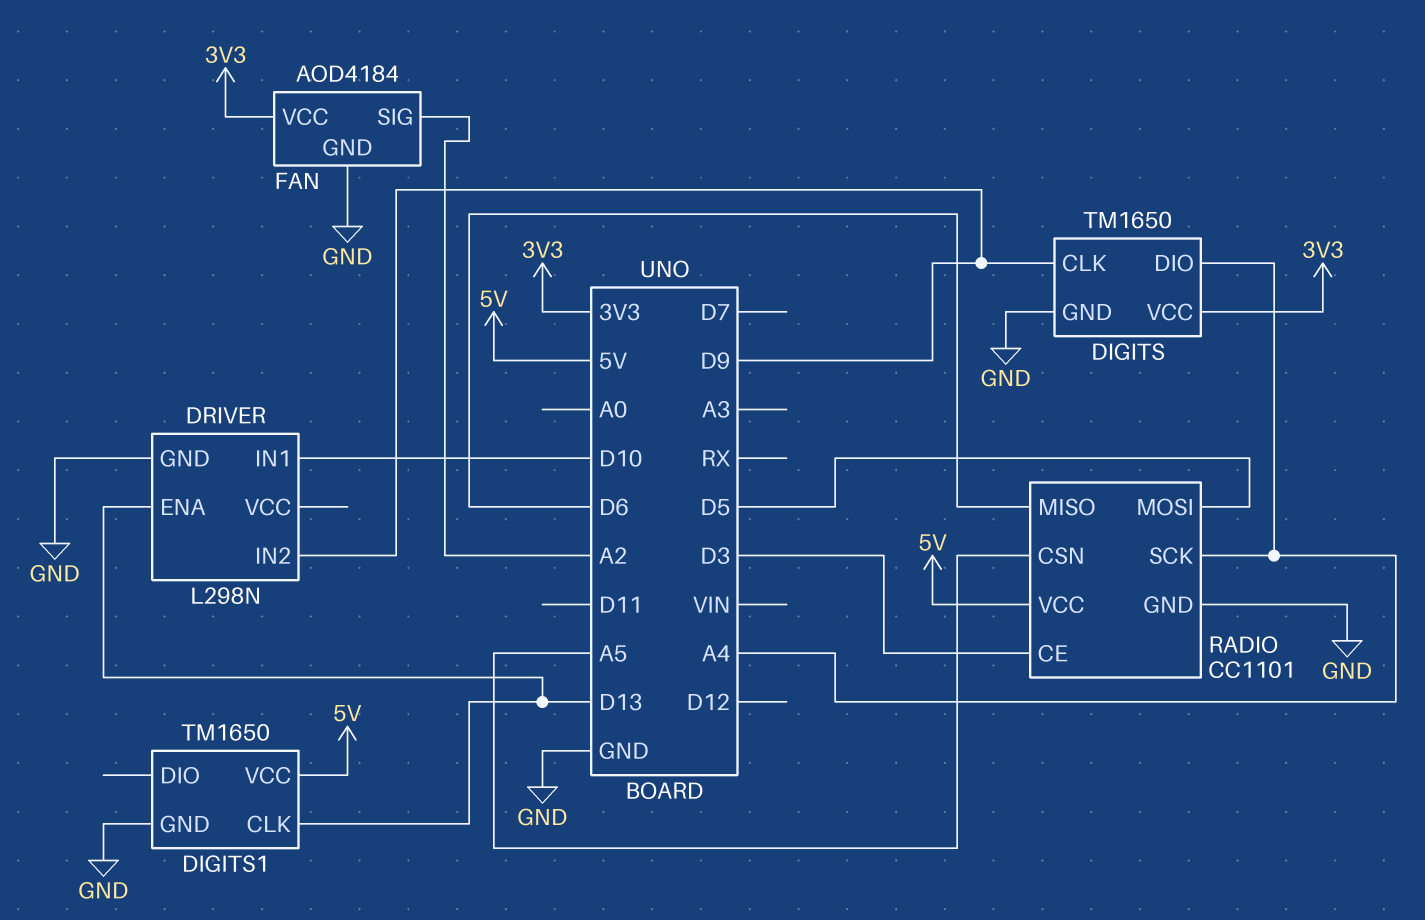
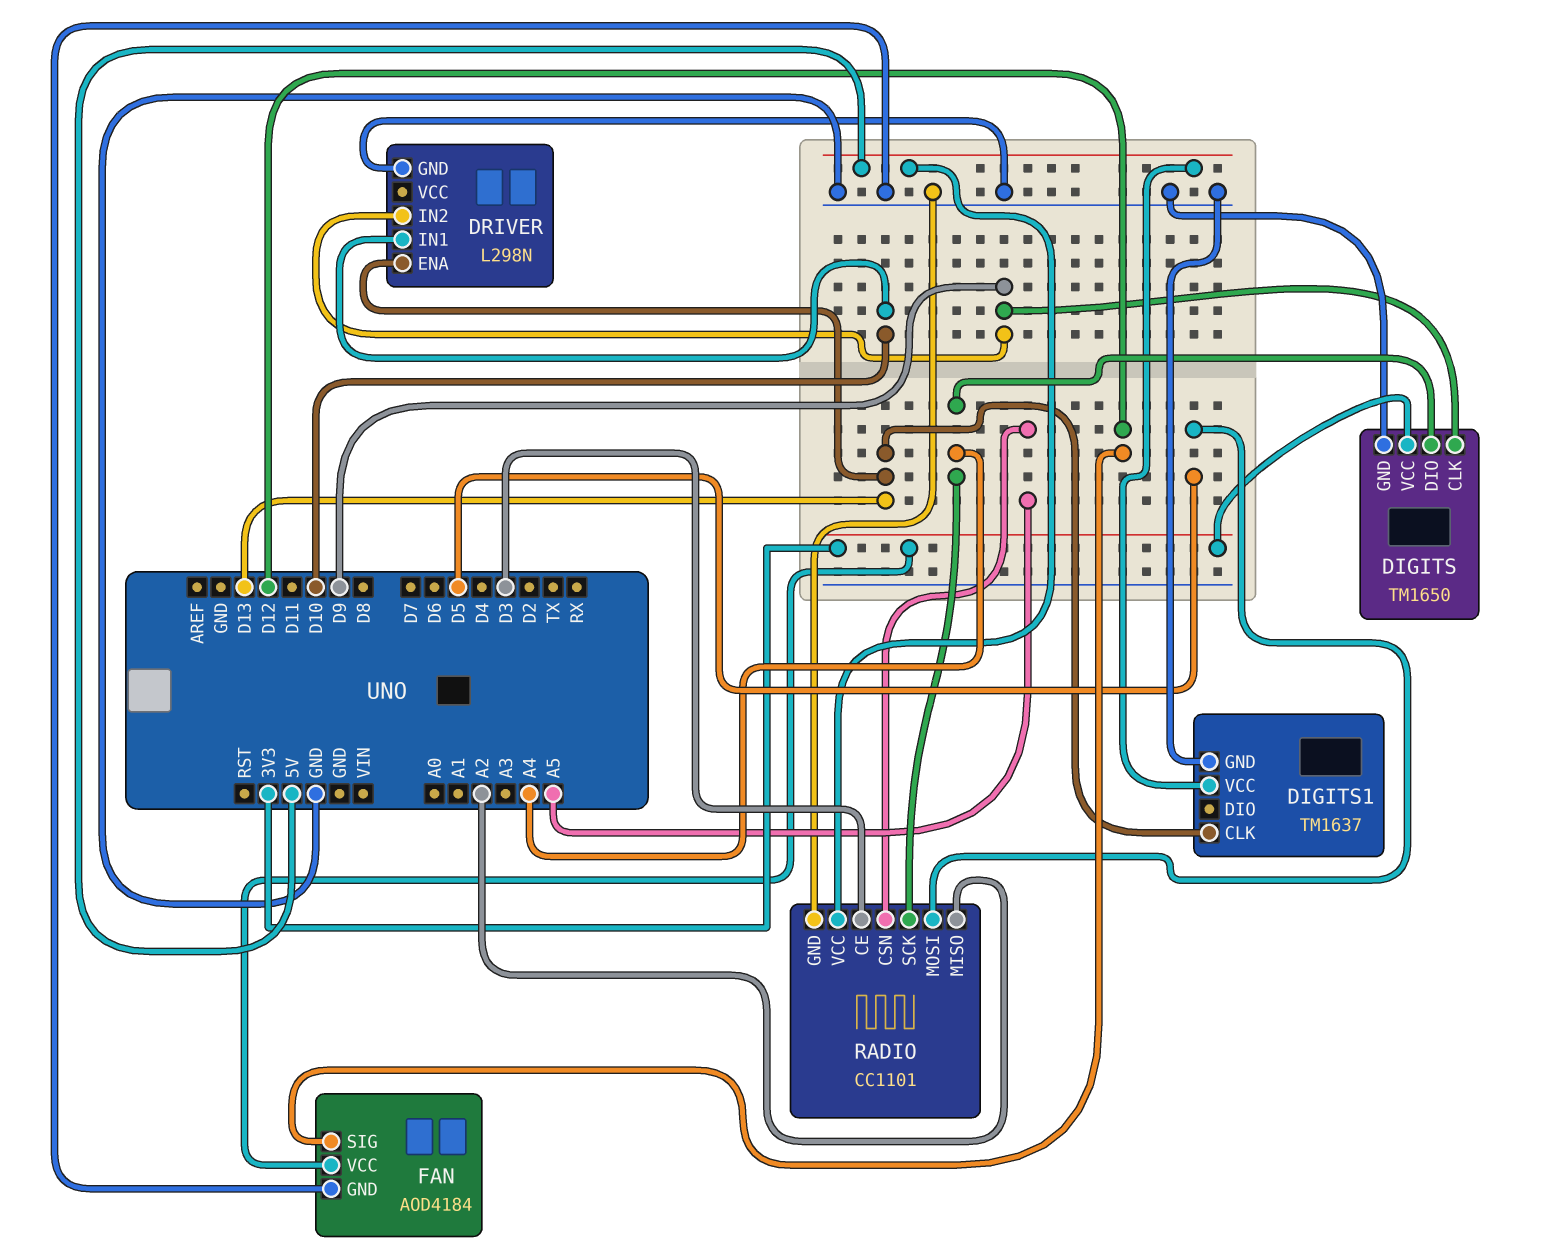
DIGITS1: TM1650 -> TM1637
FAN pin SIG: A2 -> D12
RADIO pin MISO: D6 -> A2

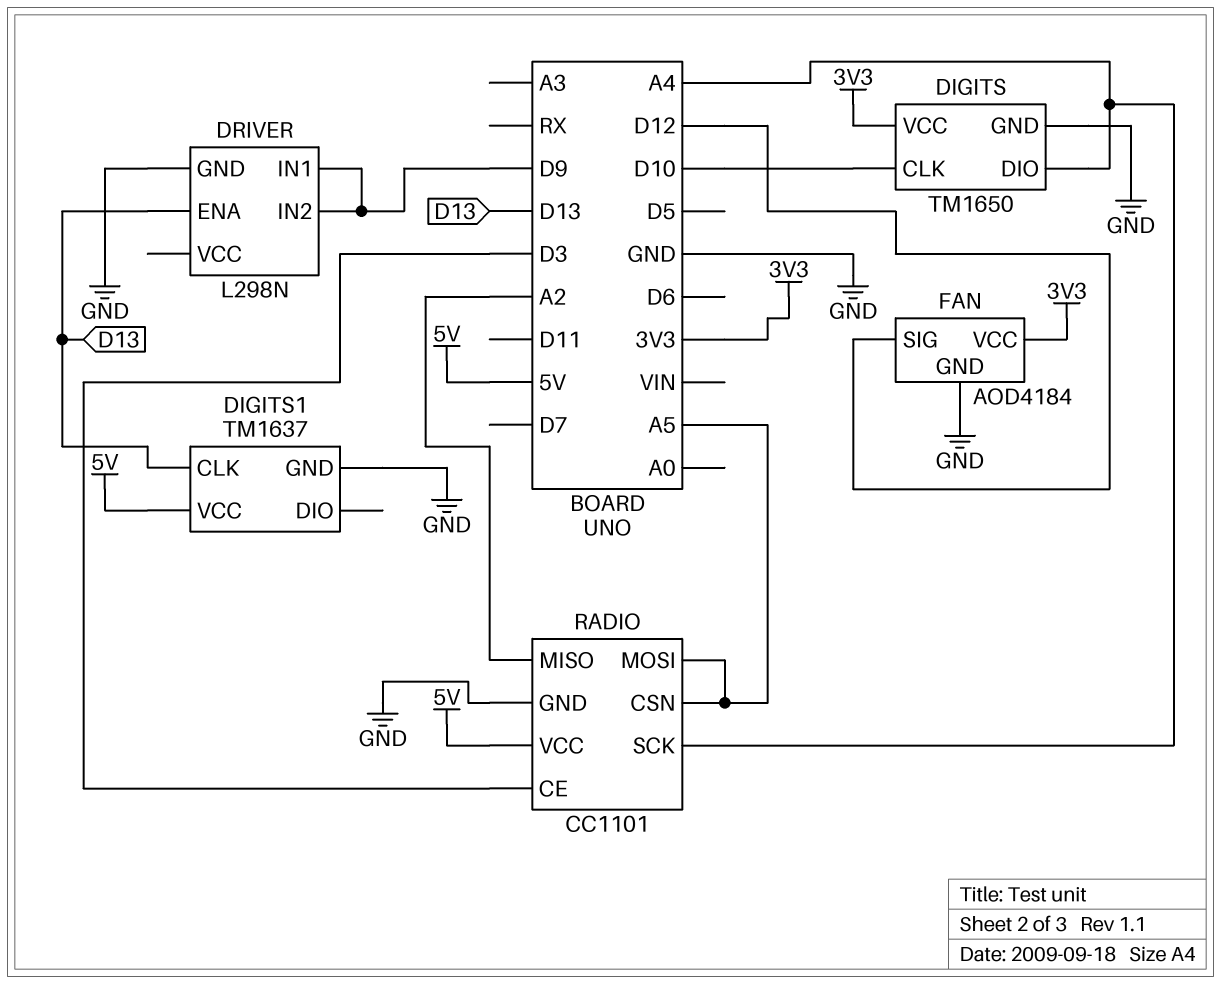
DIGITS pin CLK: D9 -> D10
DRIVER pin IN1: D10 -> D9
RADIO pin MOSI: D5 -> A5

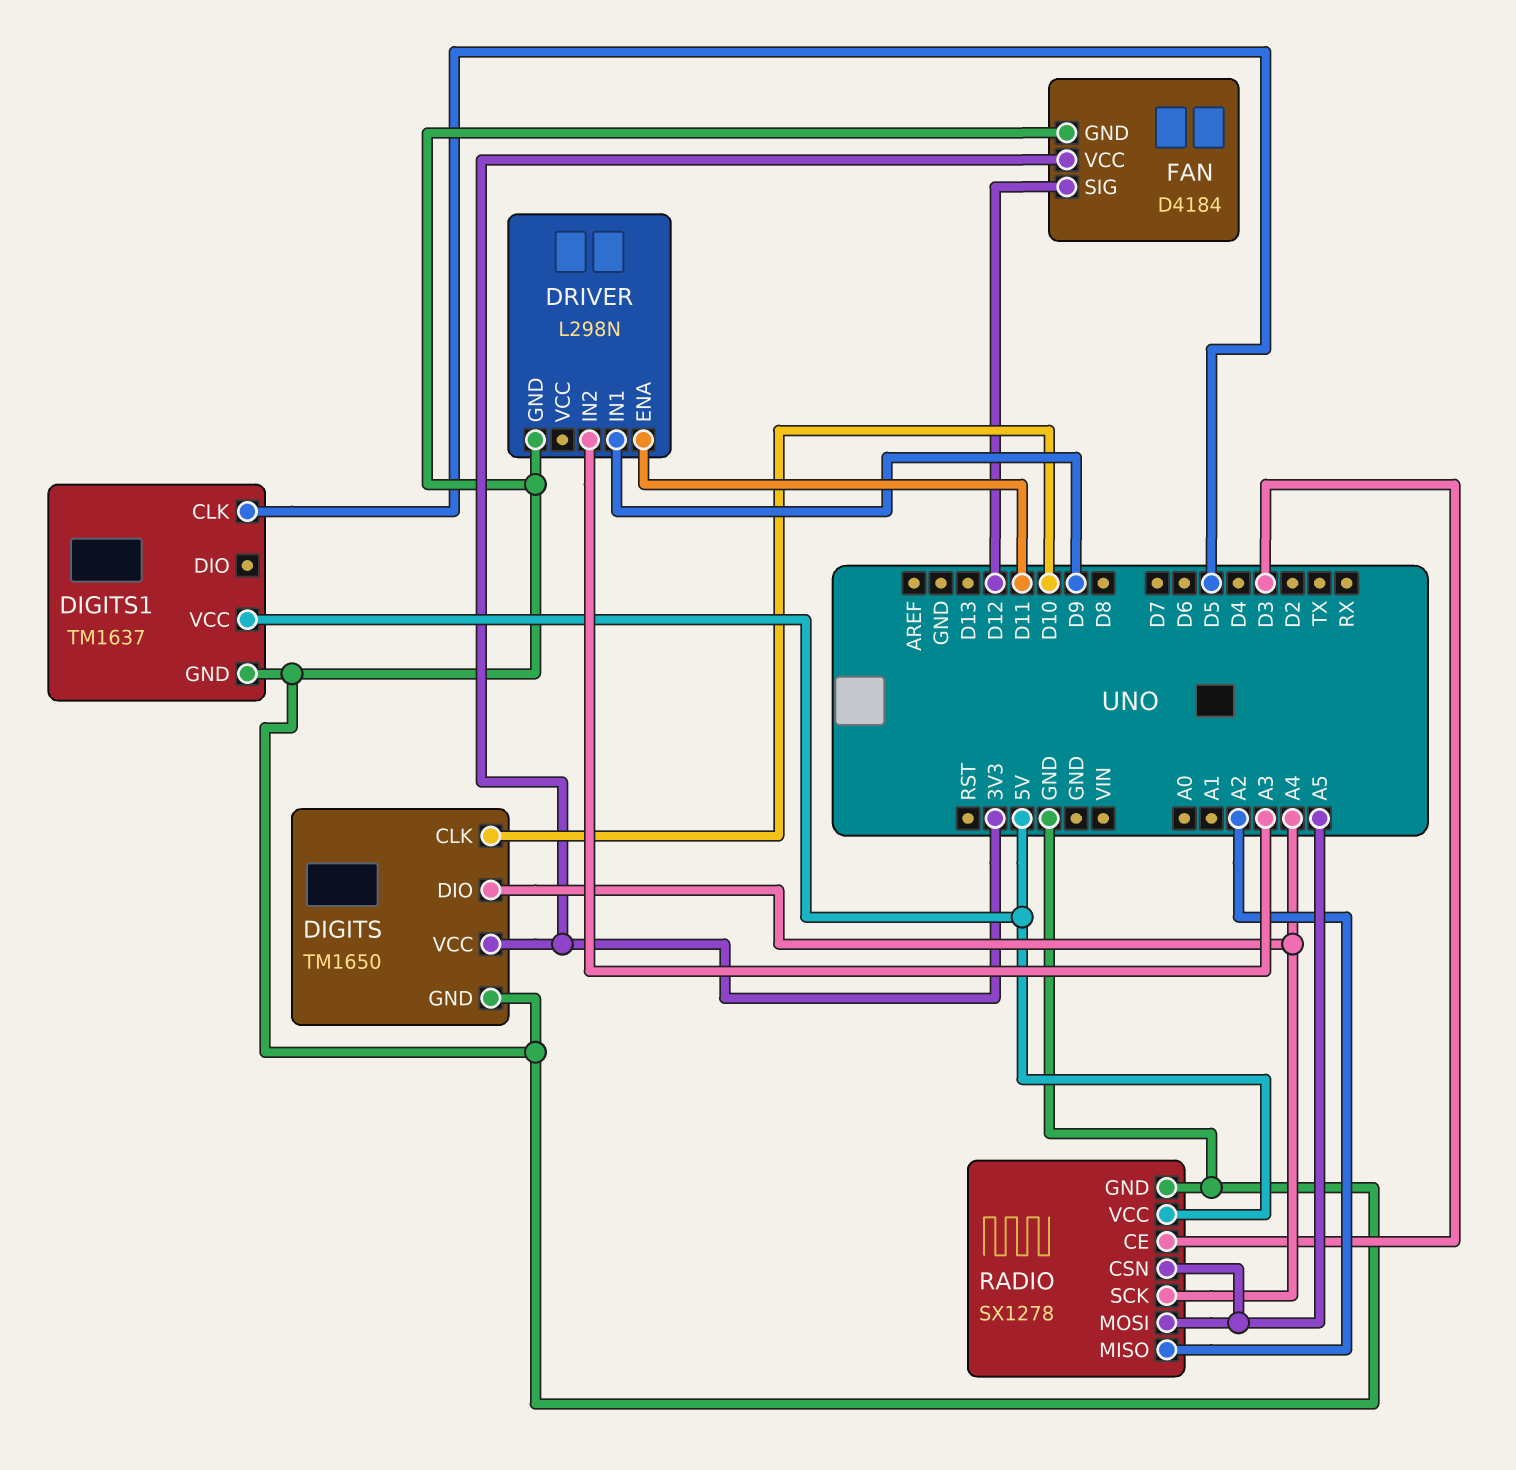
DIGITS1 pin CLK: D13 -> D5
DRIVER pin ENA: D13 -> D11
DRIVER pin IN2: D9 -> A3
FAN: AOD4184 -> D4184
RADIO: CC1101 -> SX1278

